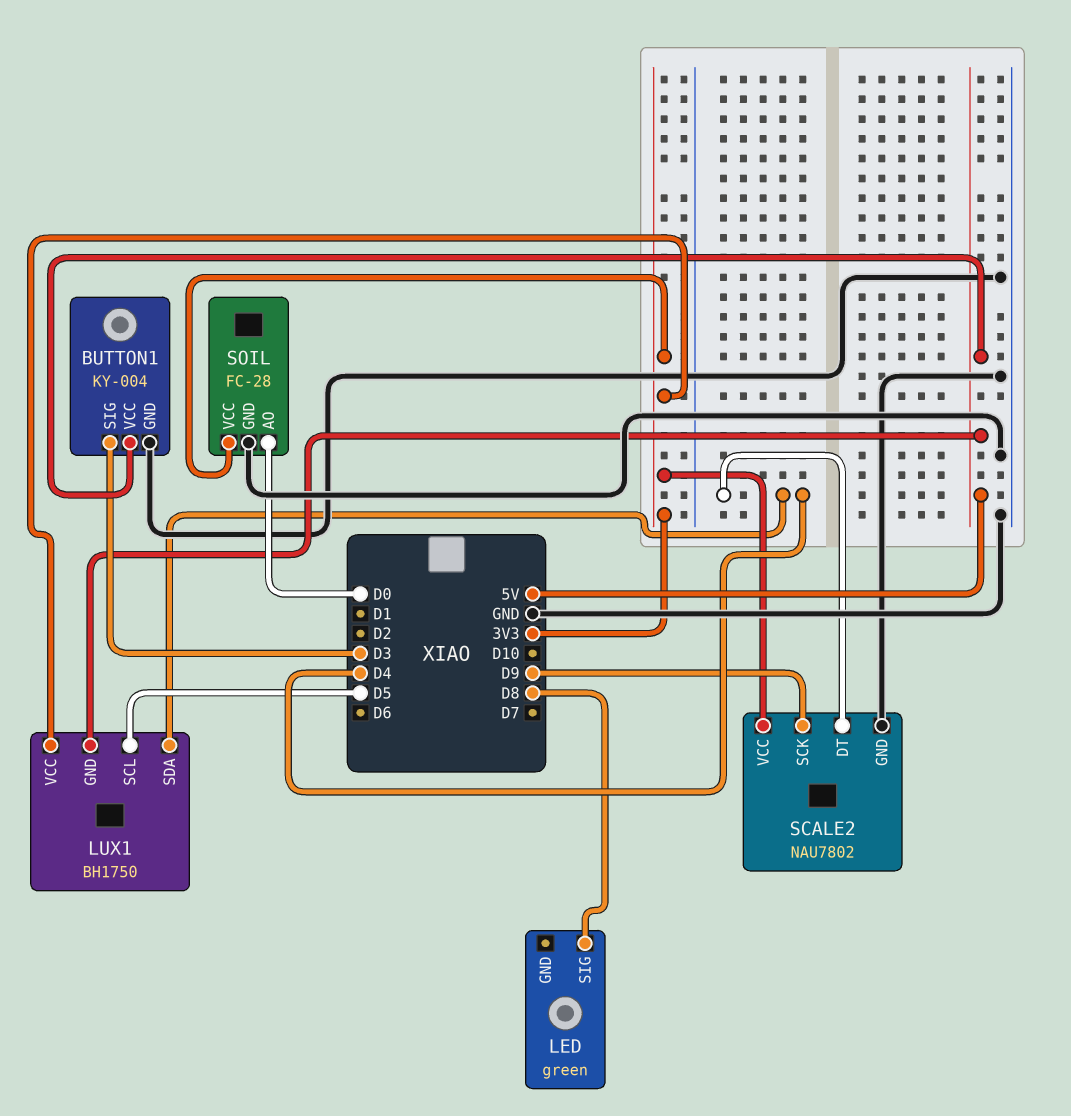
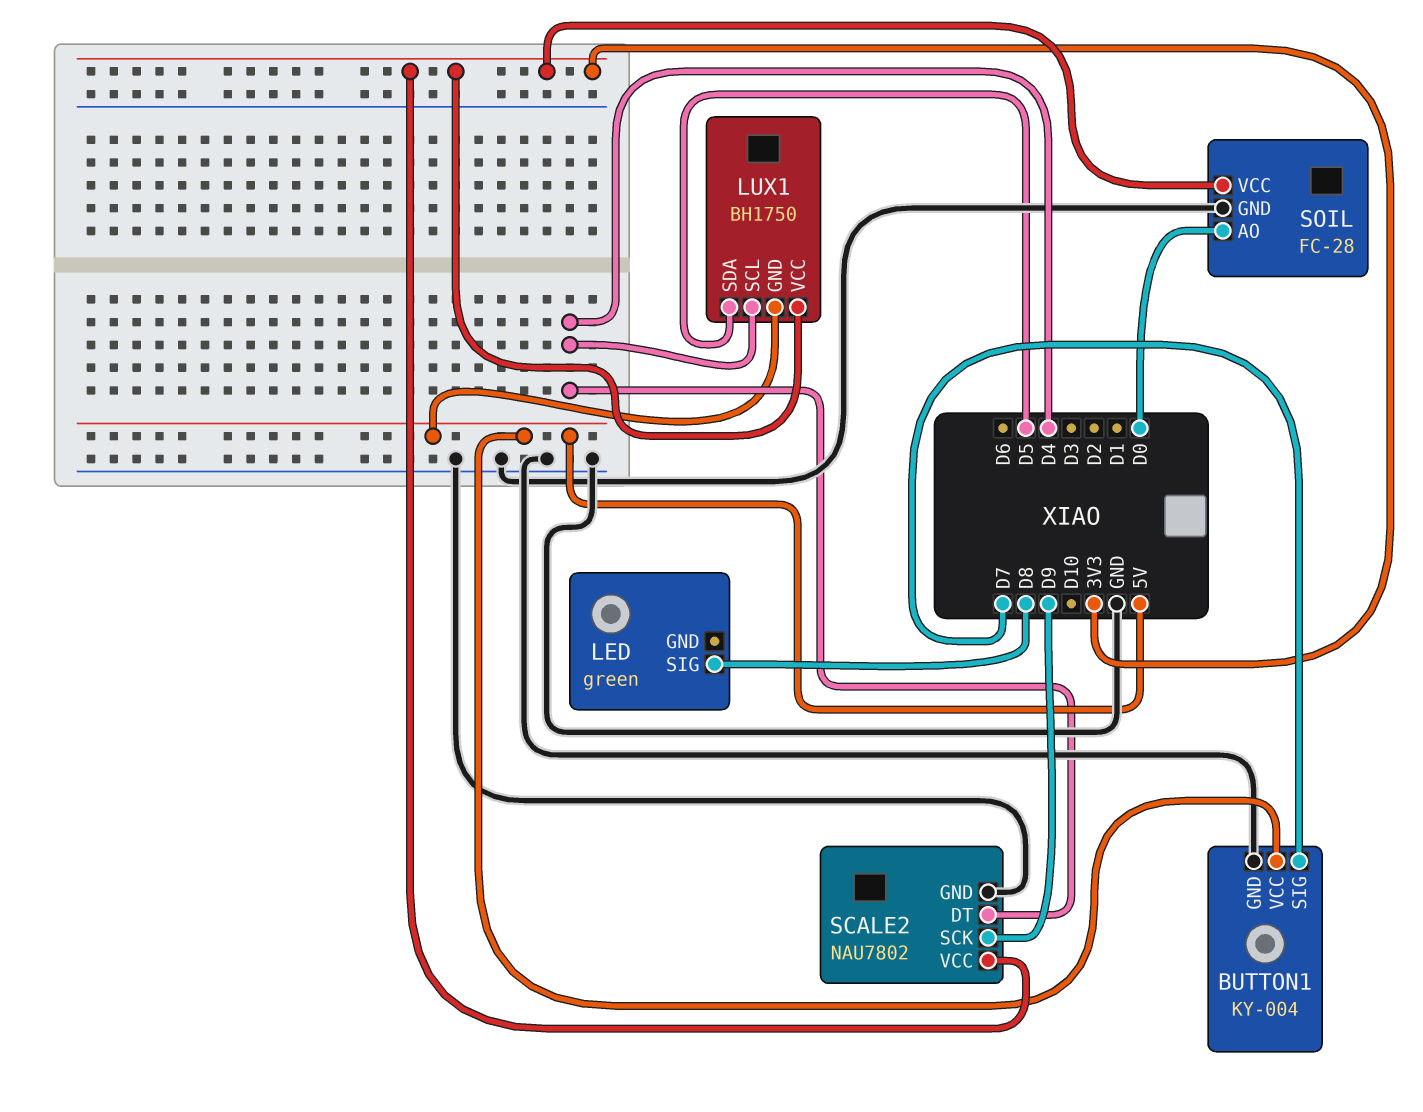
BUTTON1 pin SIG: D3 -> D7
LUX1 pin SCL: D5 -> D4
LUX1 pin SDA: D4 -> D5

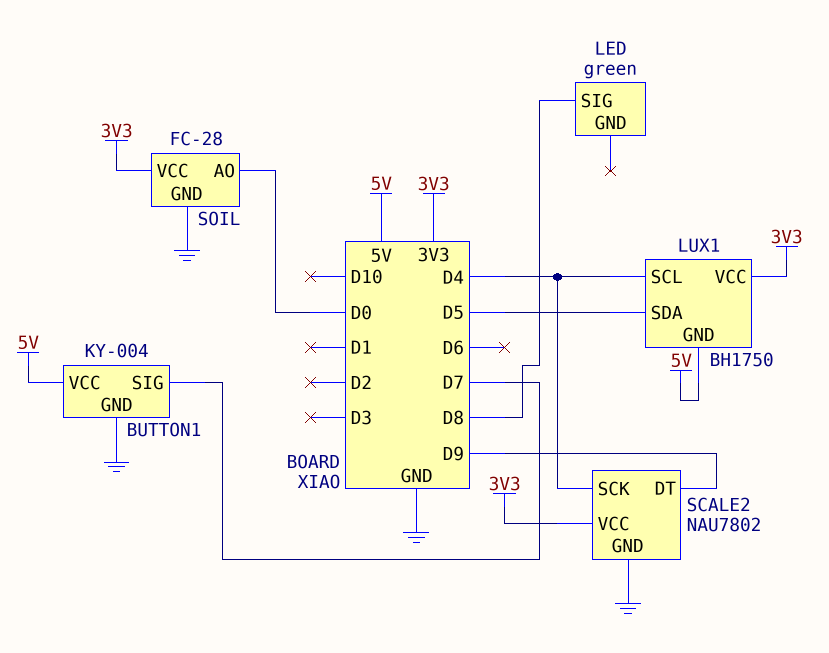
SCALE2 pin DT: D4 -> D9
SCALE2 pin SCK: D9 -> D4

